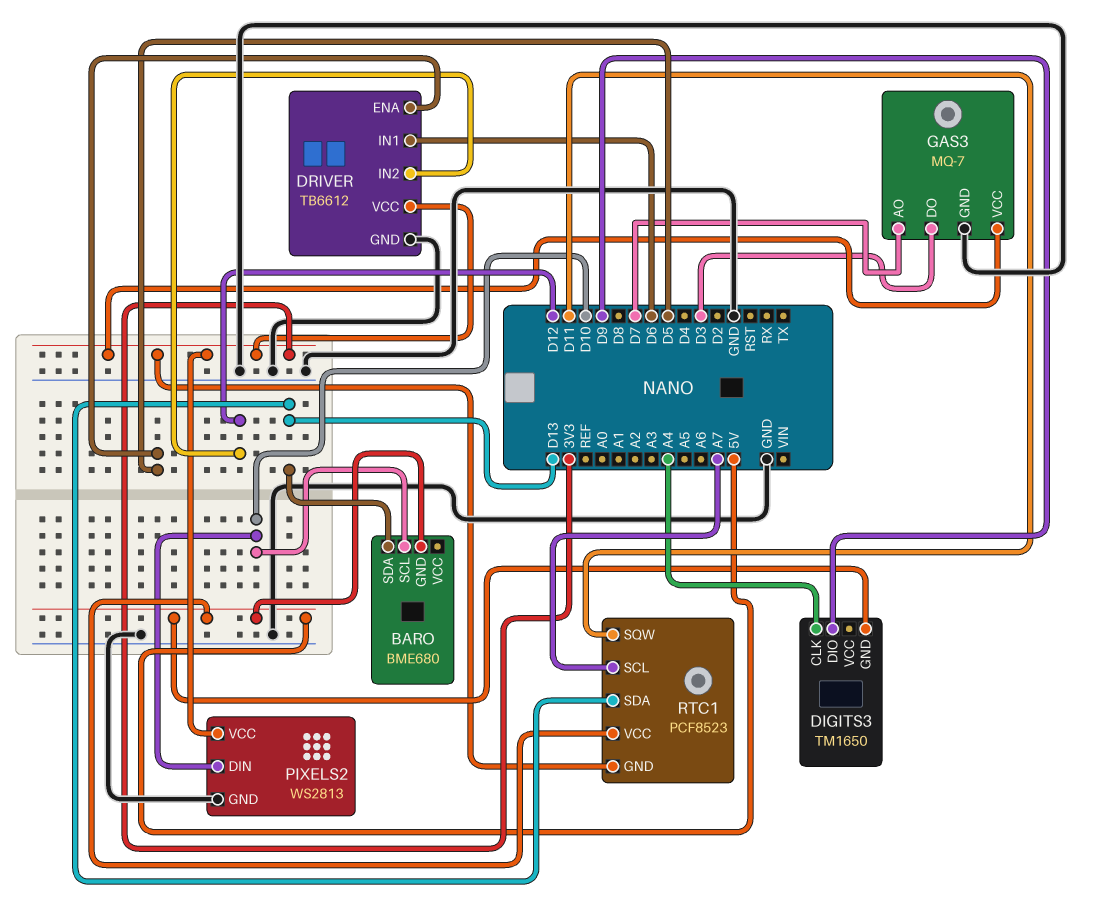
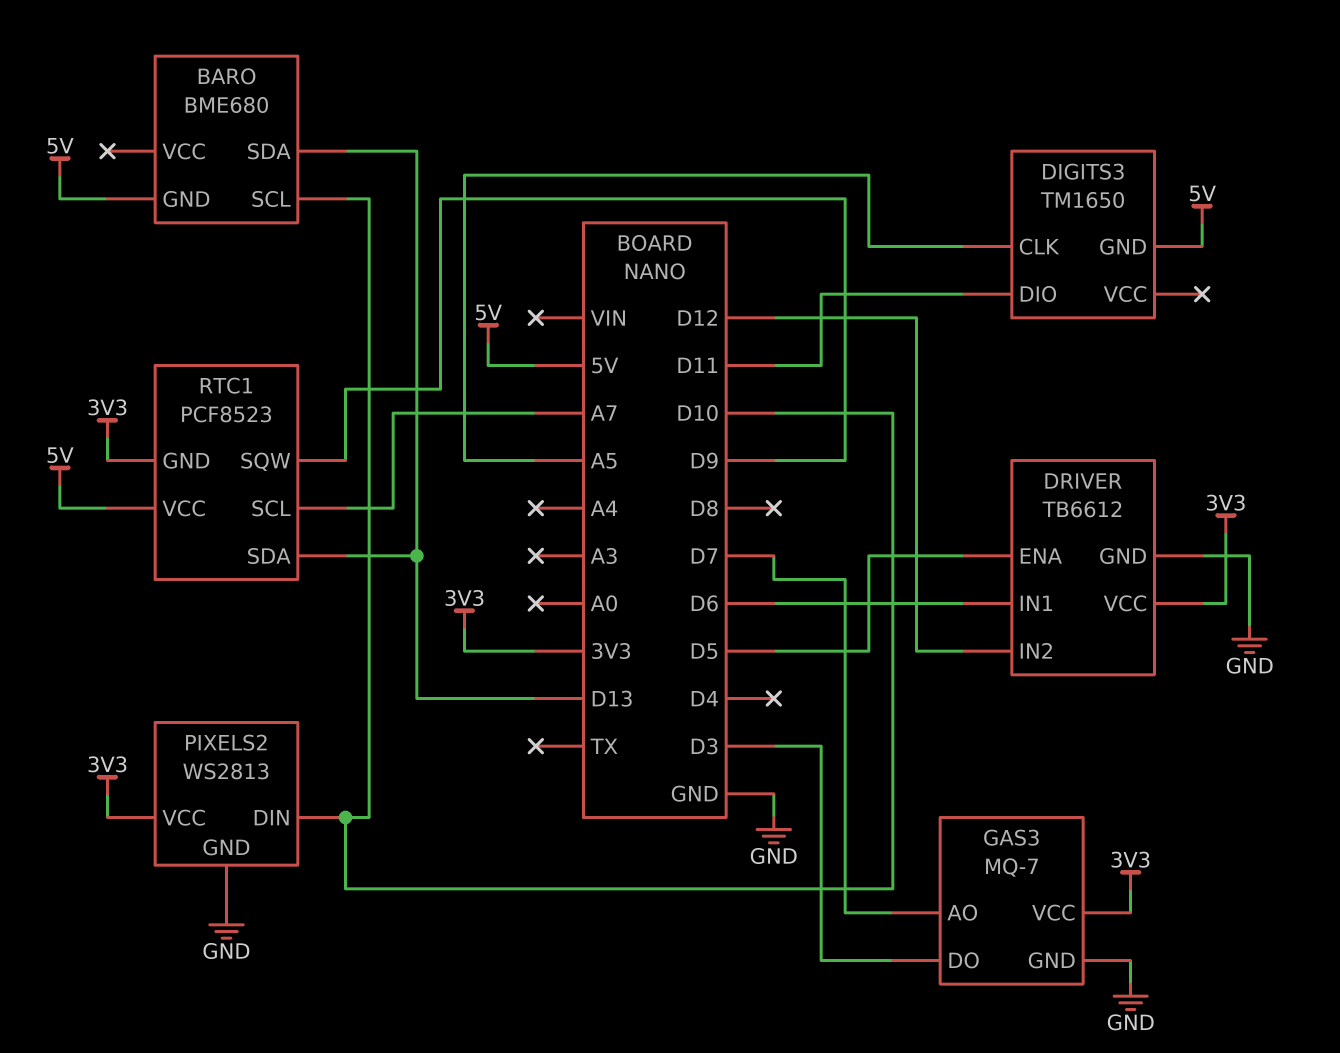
DIGITS3 pin CLK: A4 -> A5
DIGITS3 pin DIO: D9 -> D11
RTC1 pin SQW: D11 -> D9

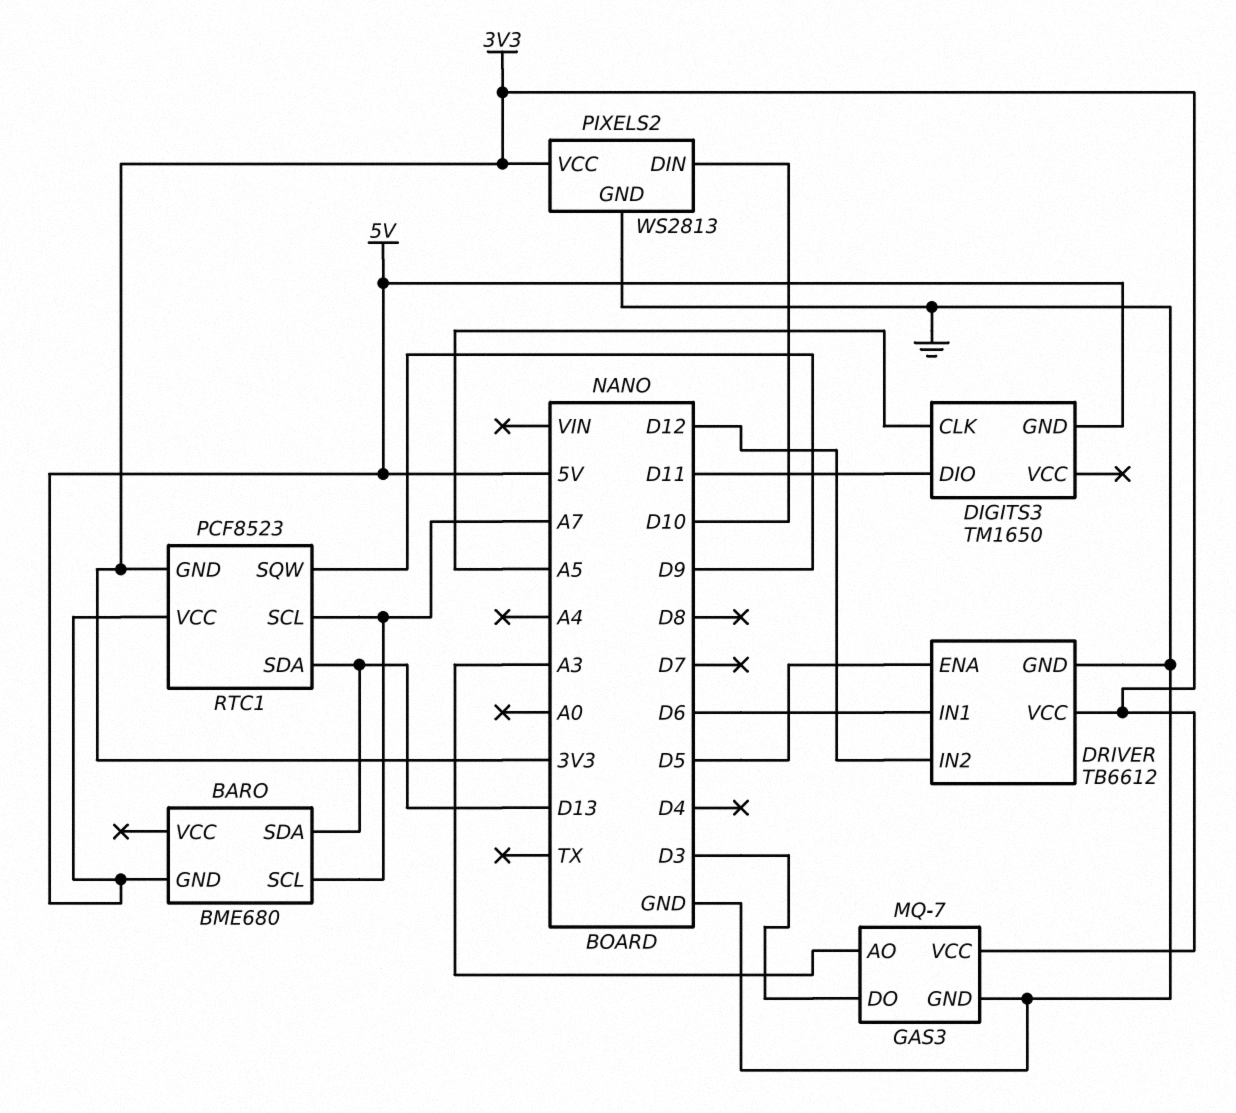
BARO pin SCL: D10 -> A7
GAS3 pin AO: D7 -> A3

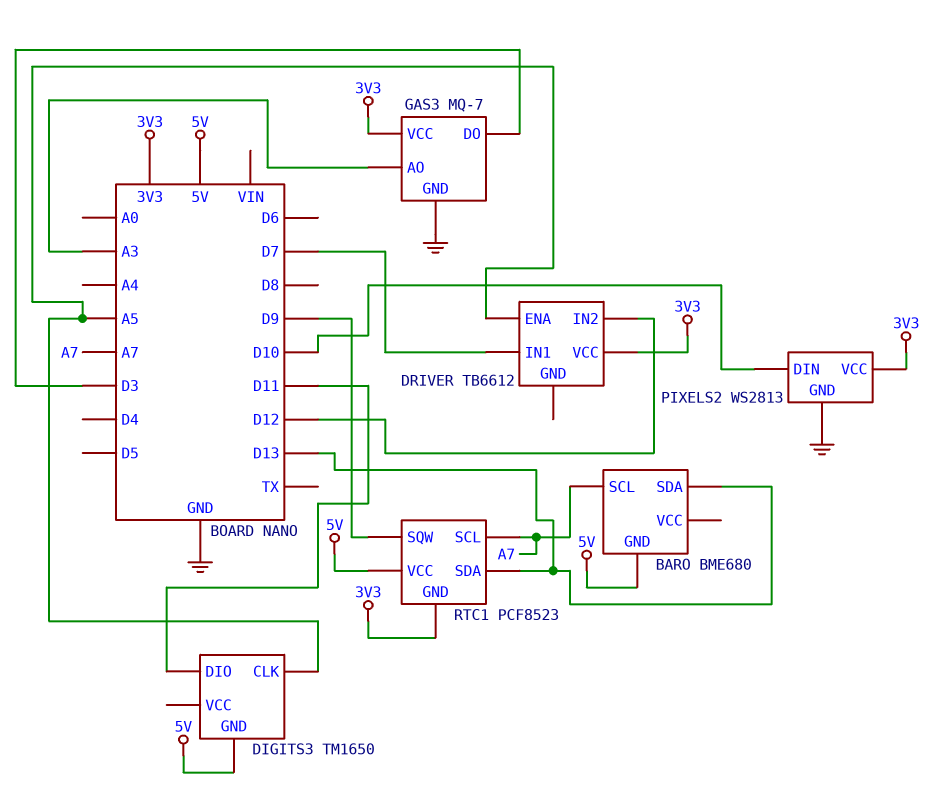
DRIVER pin ENA: D5 -> A5
DRIVER pin GND: GND -> none
DRIVER pin IN1: D6 -> D7

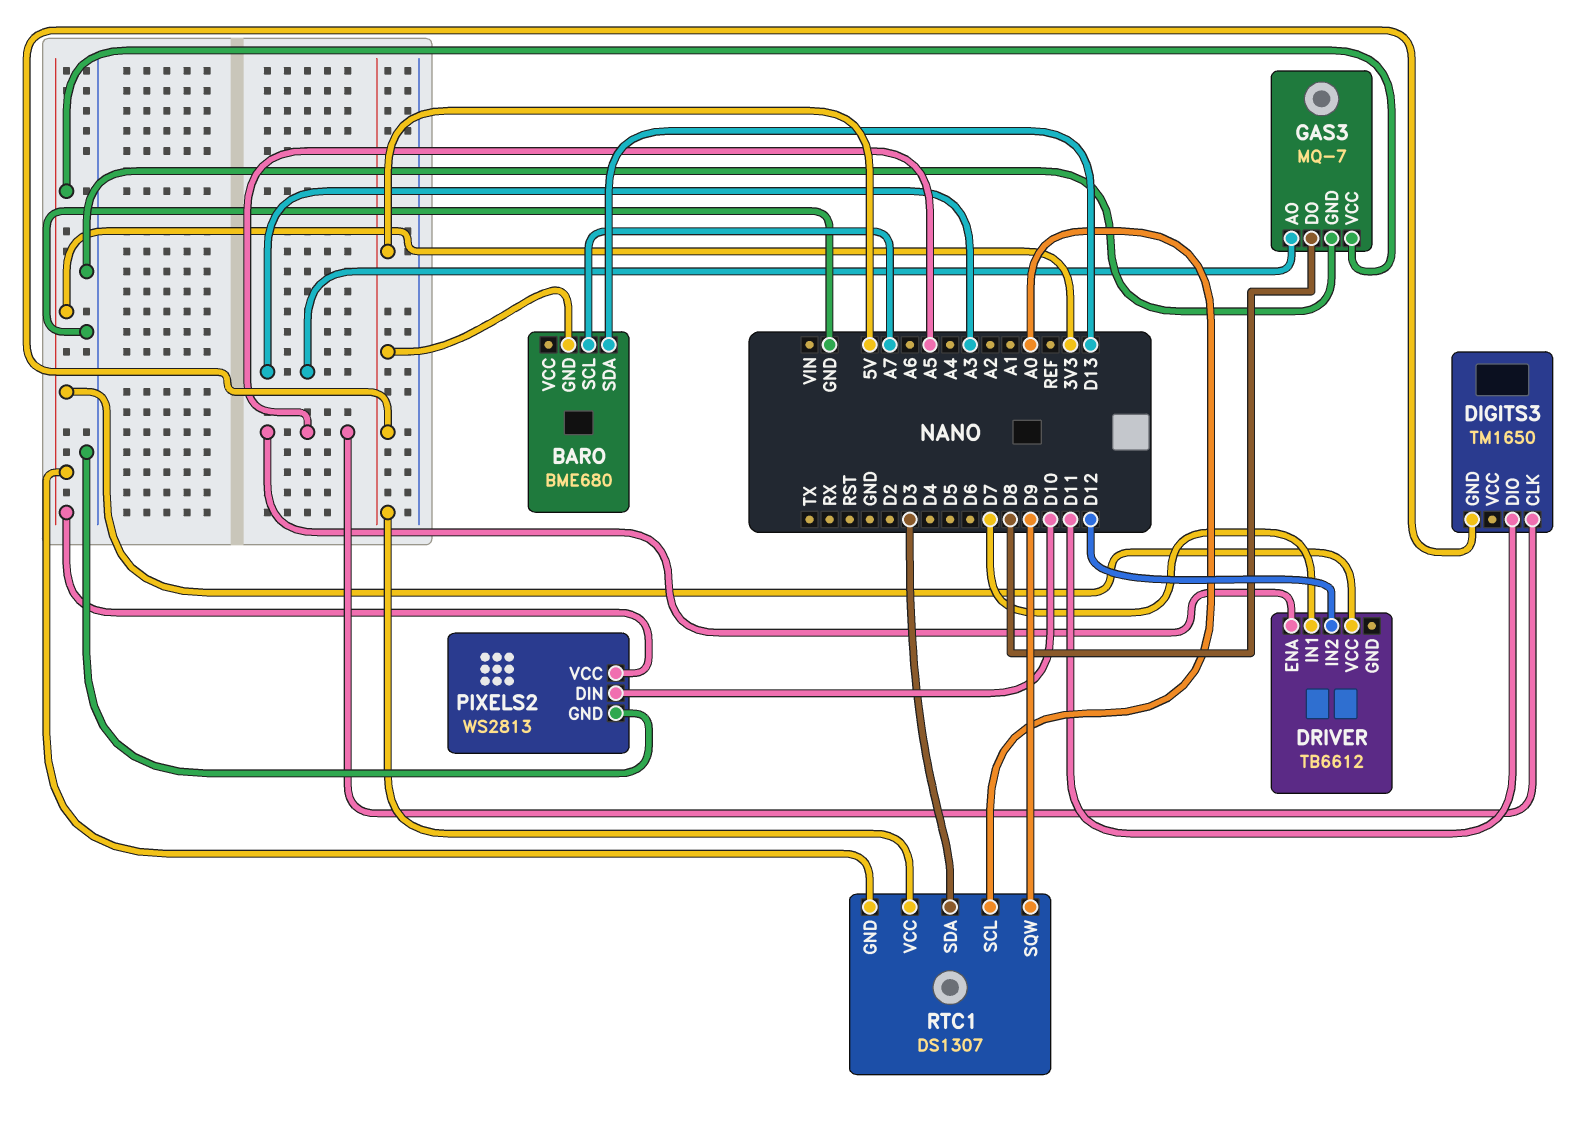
GAS3 pin DO: D3 -> D8
RTC1: PCF8523 -> DS1307
RTC1 pin SCL: A7 -> A0
RTC1 pin SDA: D13 -> D3

